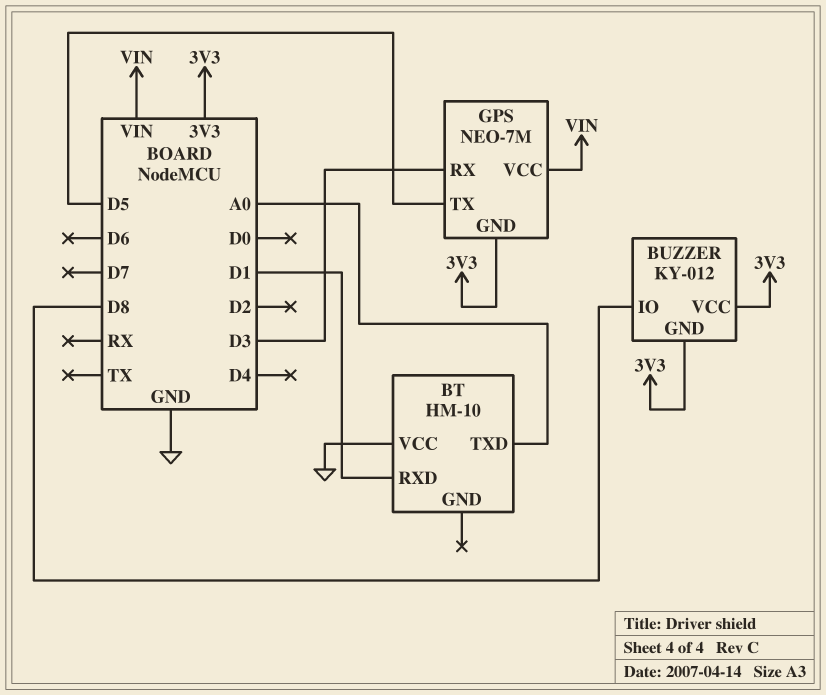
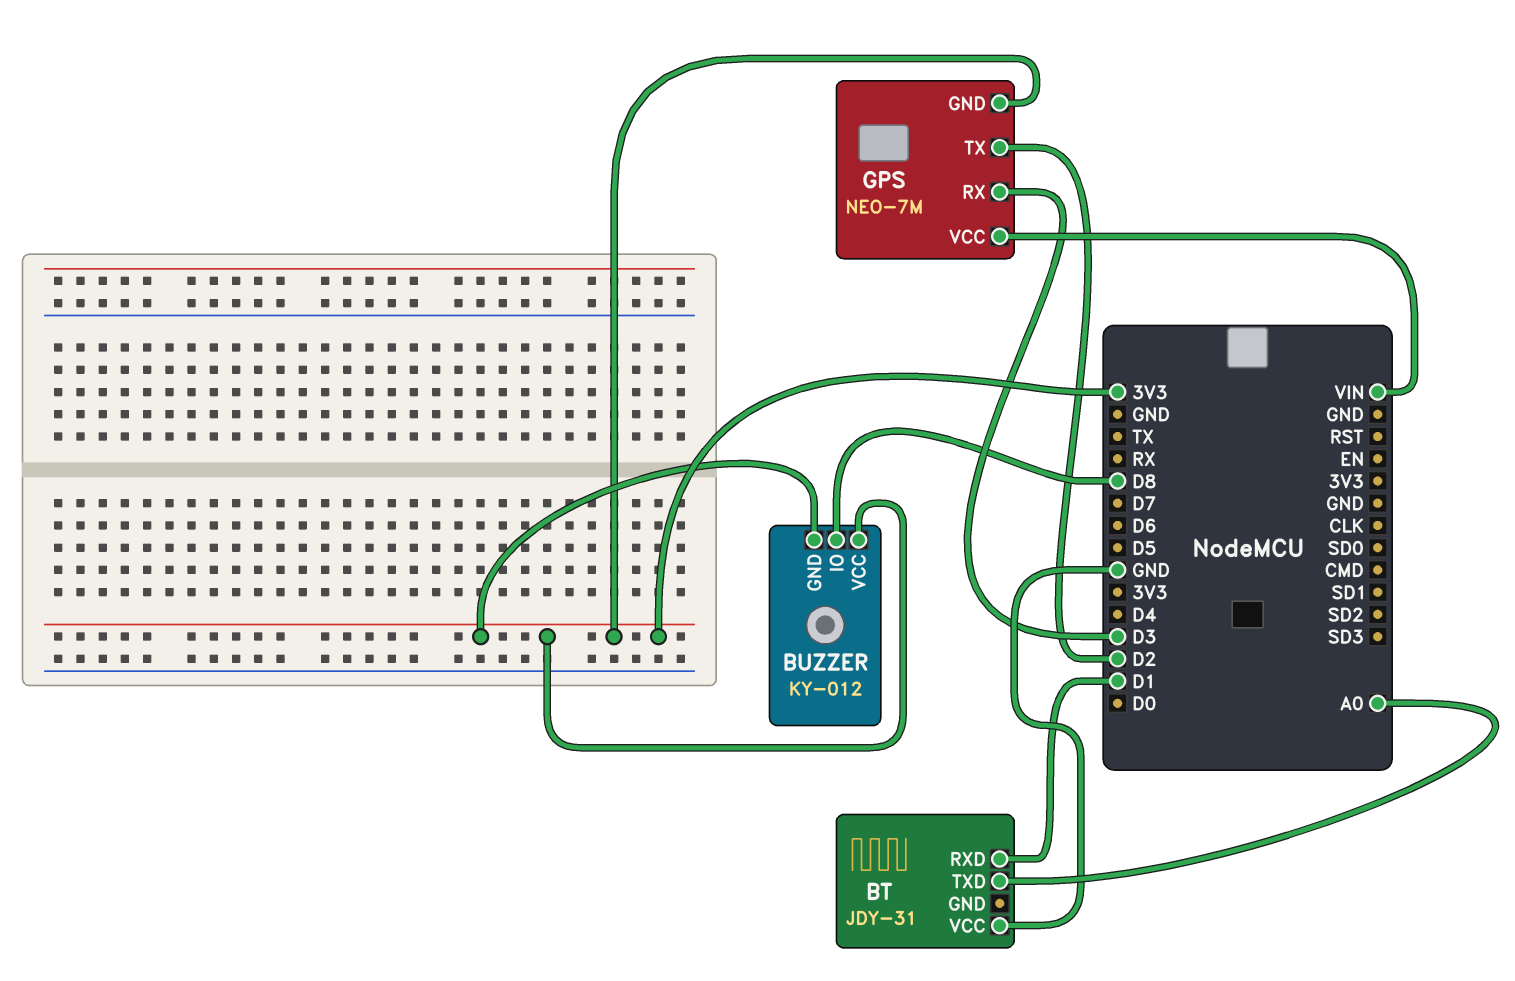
BT: HM-10 -> JDY-31
GPS pin TX: D5 -> D2

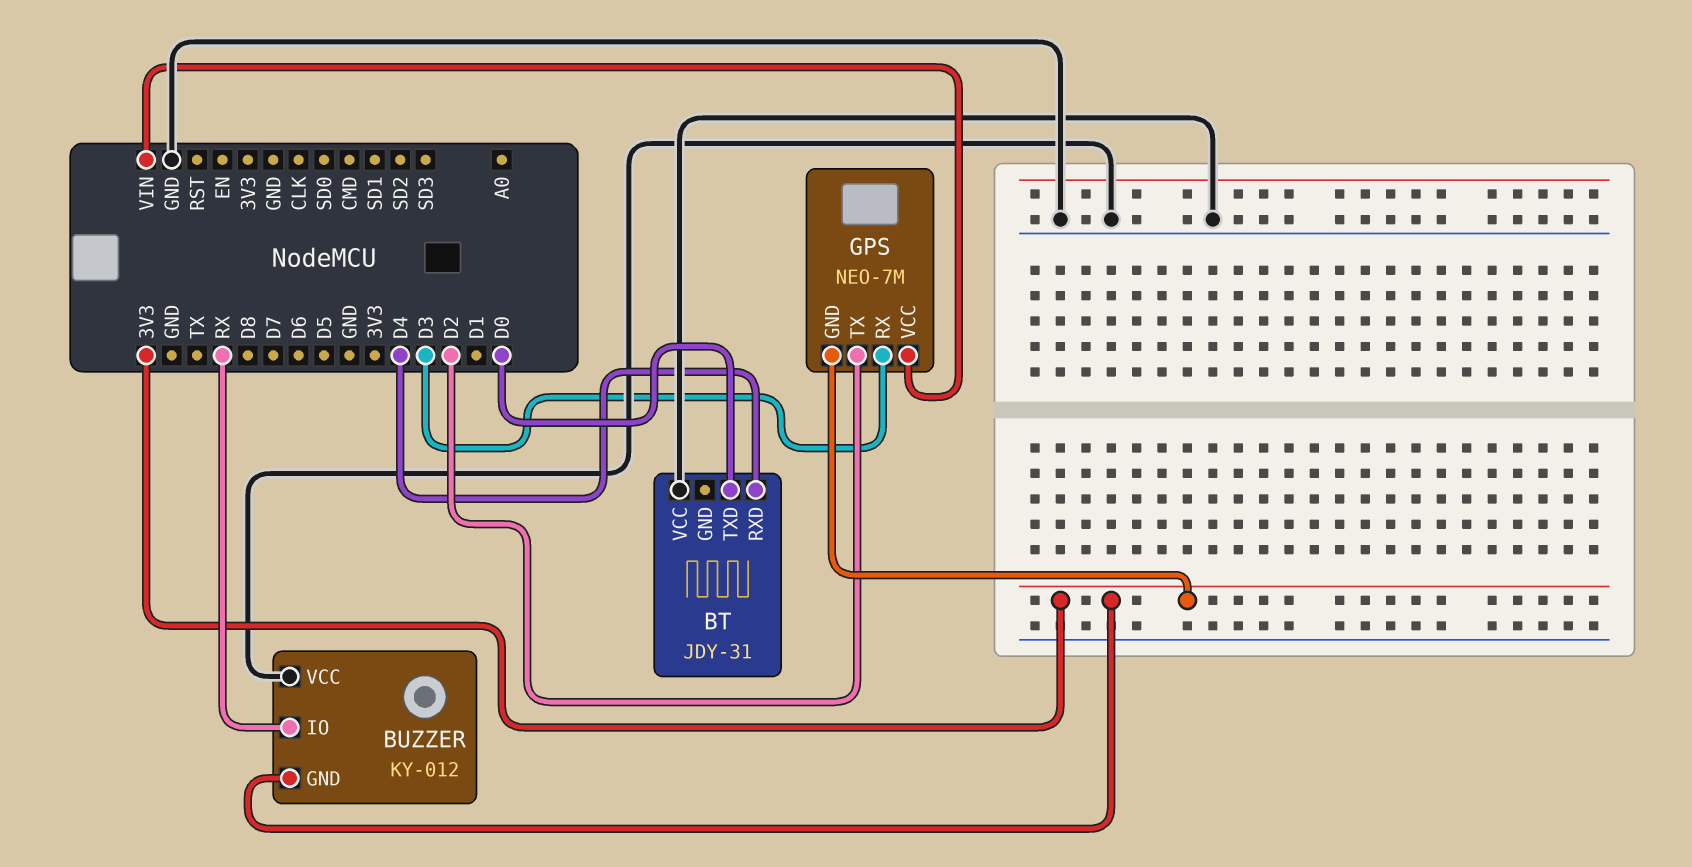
BT pin RXD: D1 -> D4
BT pin TXD: A0 -> D0
BUZZER pin IO: D8 -> RX
BUZZER pin VCC: 3V3 -> GND

